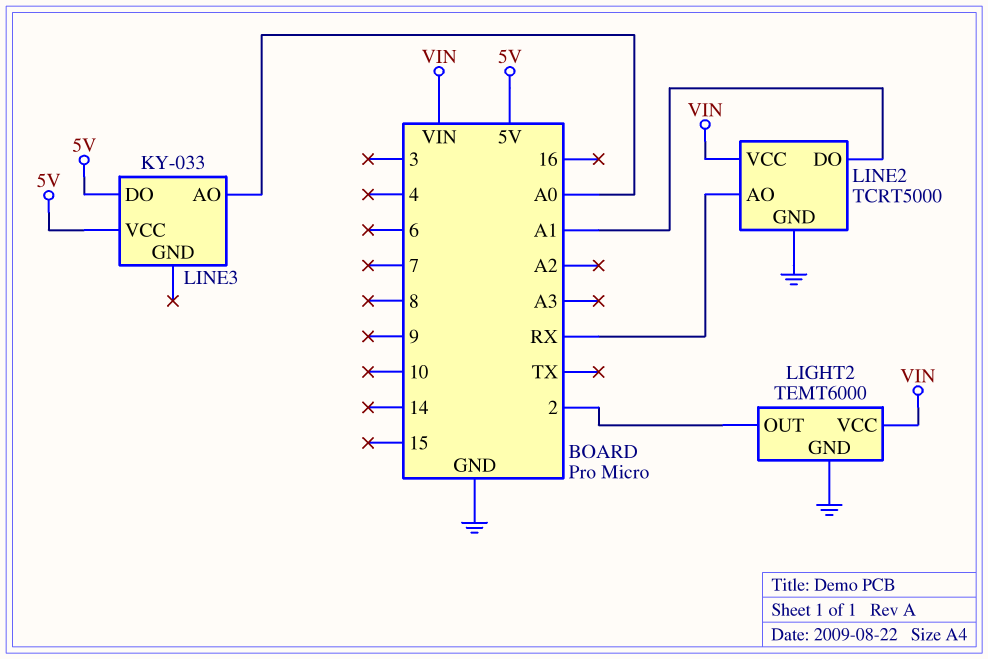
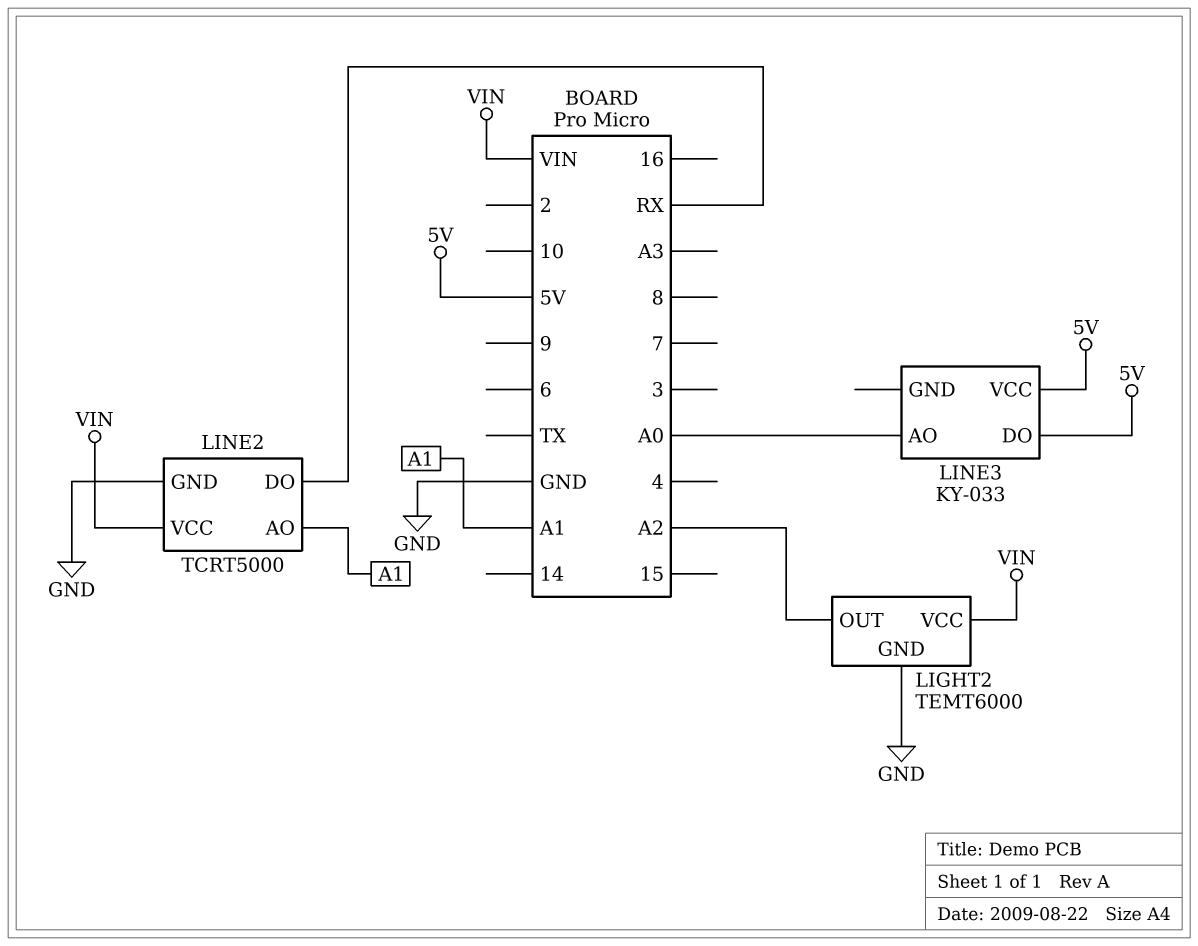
LIGHT2 pin OUT: 2 -> A2
LINE2 pin AO: RX -> A1
LINE2 pin DO: A1 -> RX

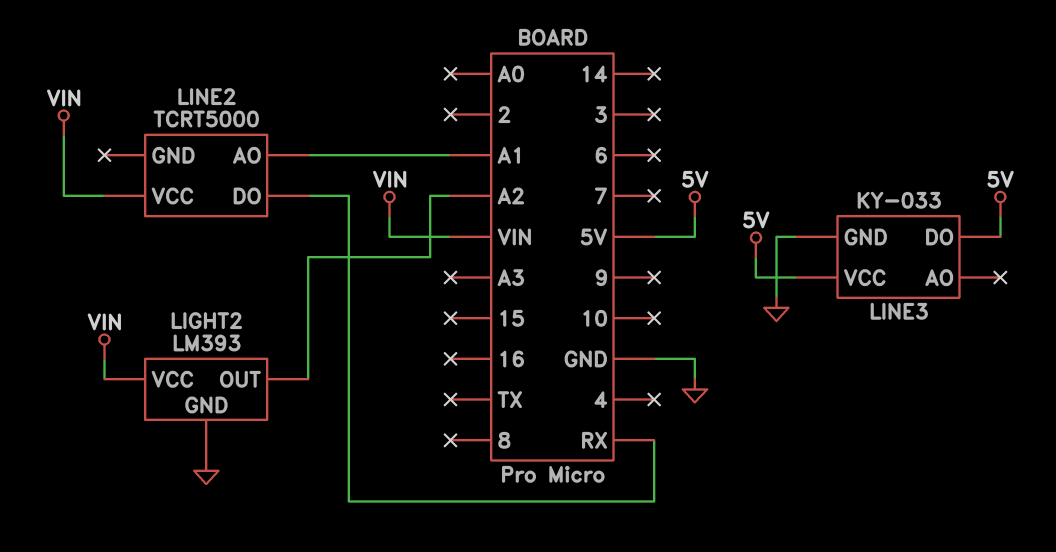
LIGHT2: TEMT6000 -> LM393
LINE2 pin GND: GND -> none
LINE3 pin AO: A0 -> none
LINE3 pin GND: none -> GND

